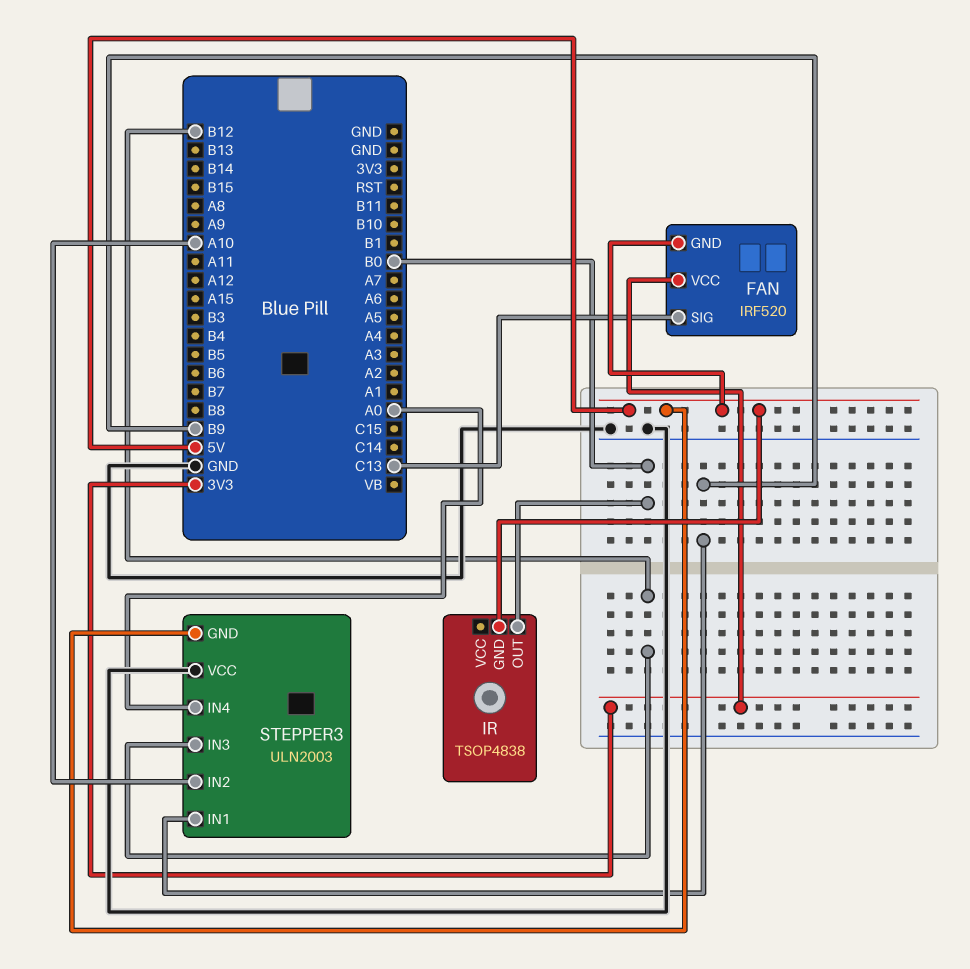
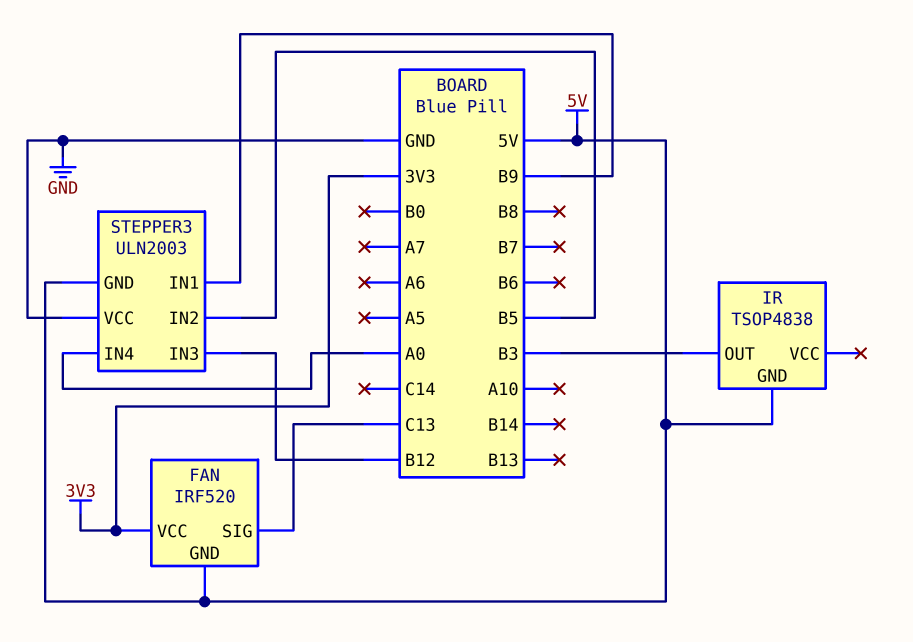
IR pin OUT: B0 -> B3
STEPPER3 pin IN2: A10 -> B5

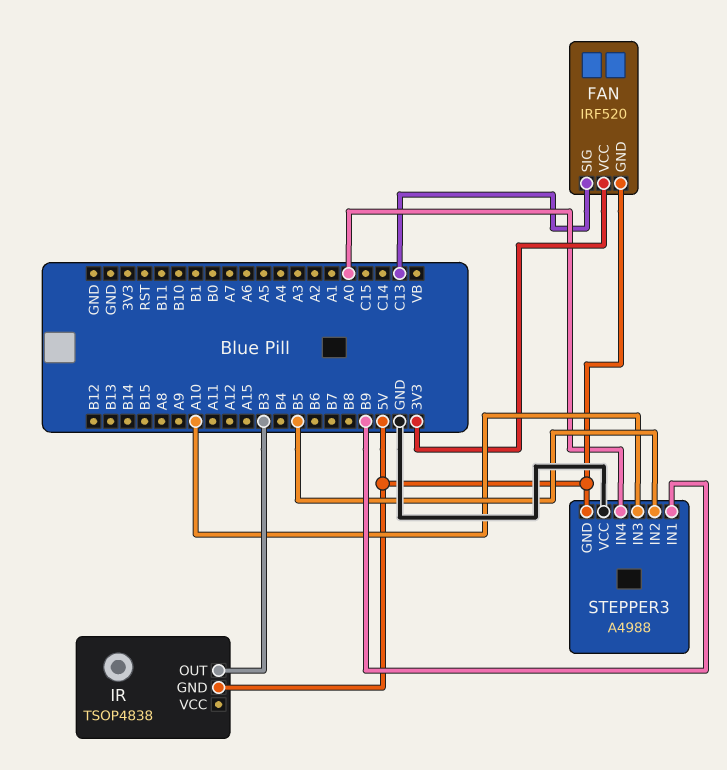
STEPPER3: ULN2003 -> A4988
STEPPER3 pin IN3: B12 -> A10

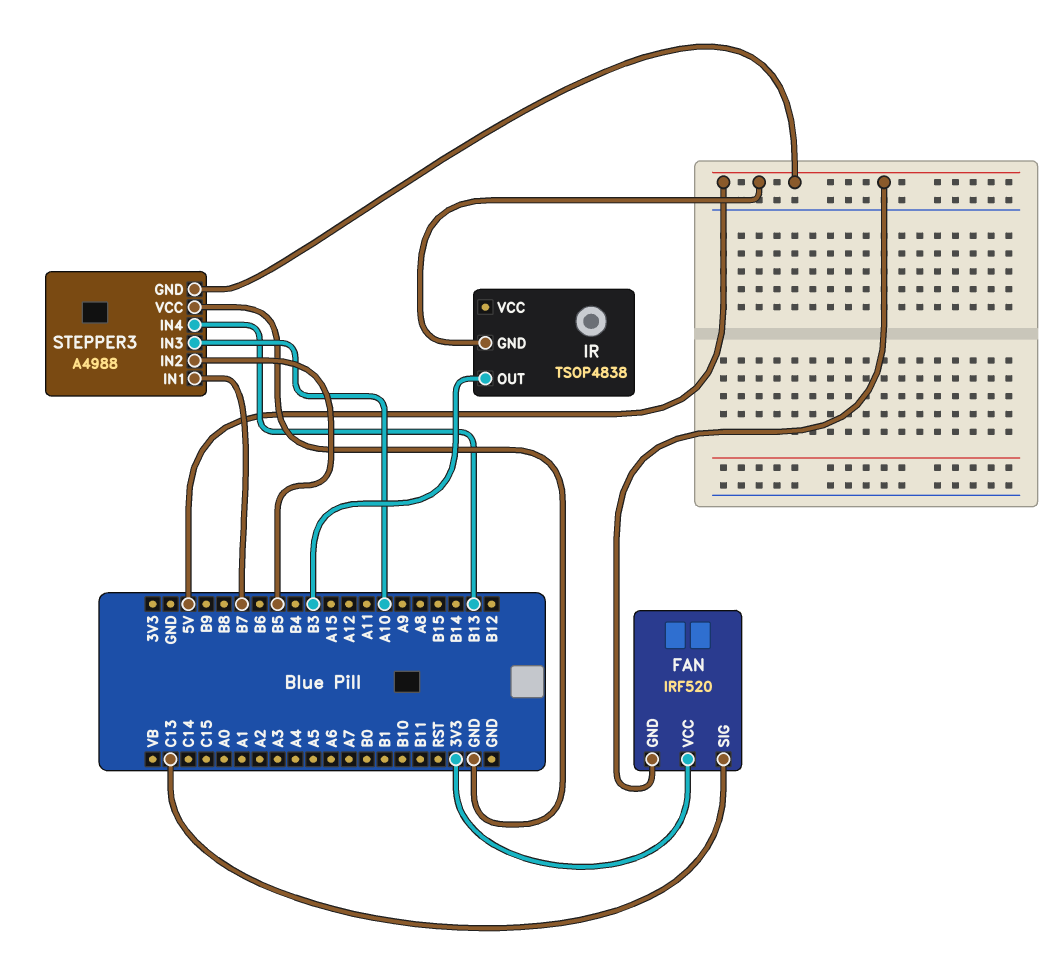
STEPPER3 pin IN1: B9 -> B7
STEPPER3 pin IN4: A0 -> B13

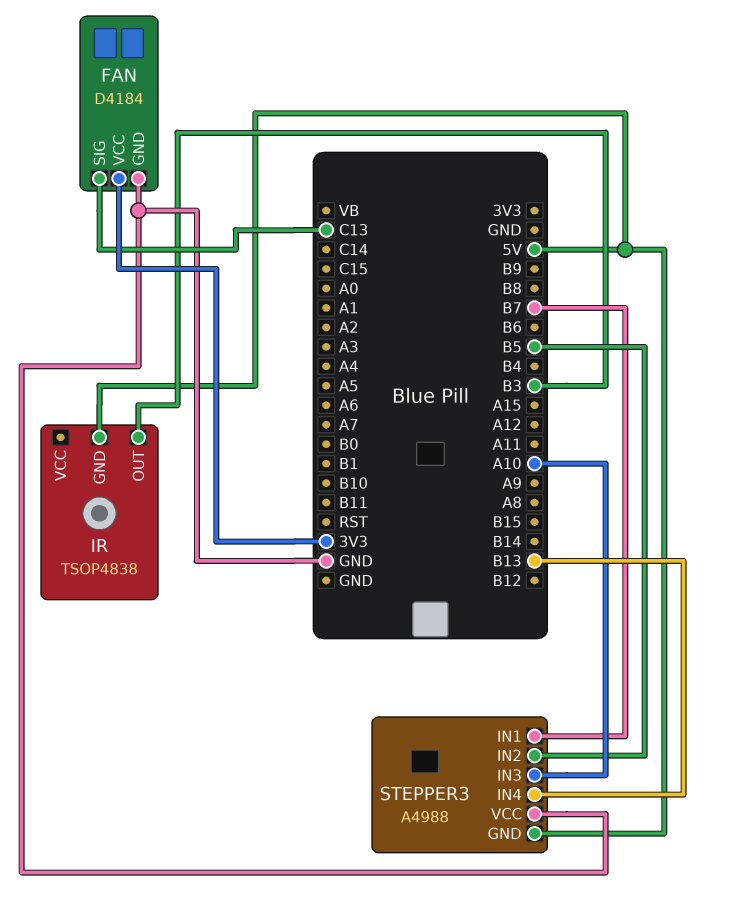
FAN: IRF520 -> D4184
FAN pin GND: 5V -> GND

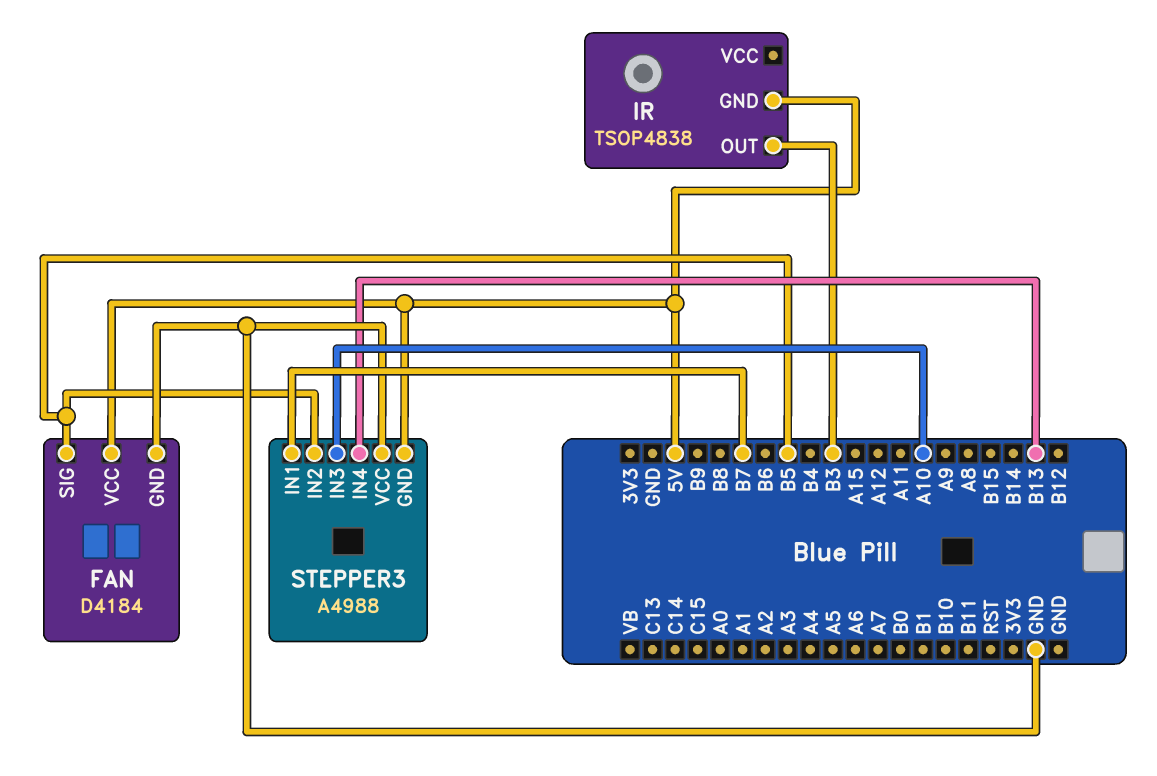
FAN pin SIG: C13 -> B5
FAN pin VCC: 3V3 -> 5V

